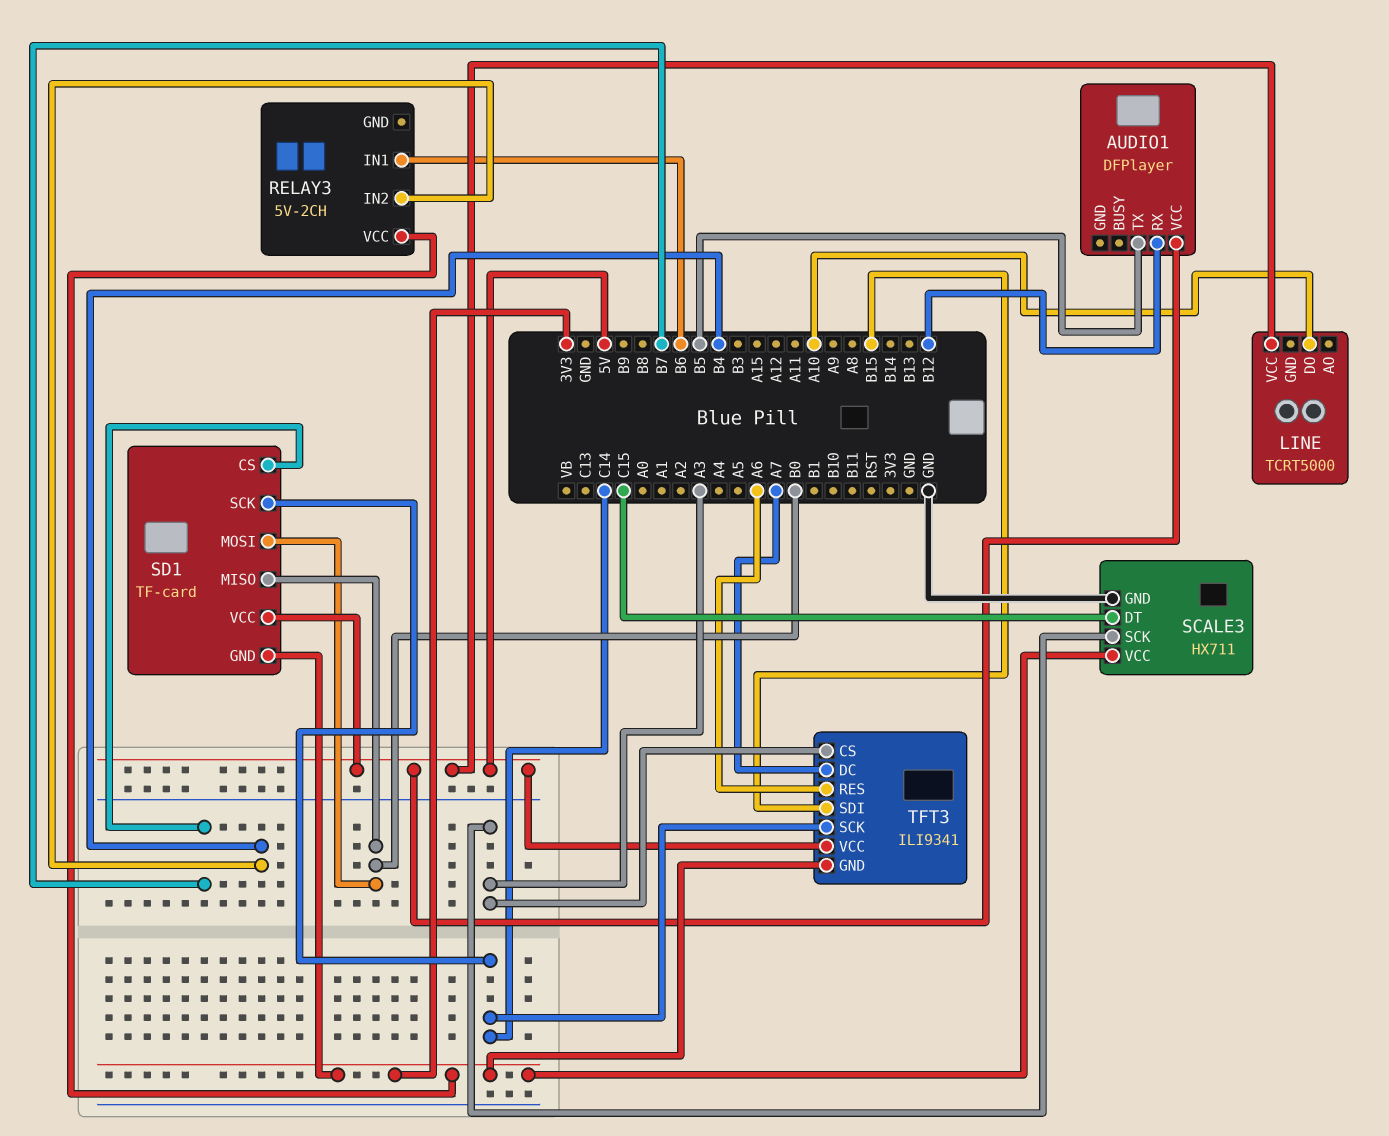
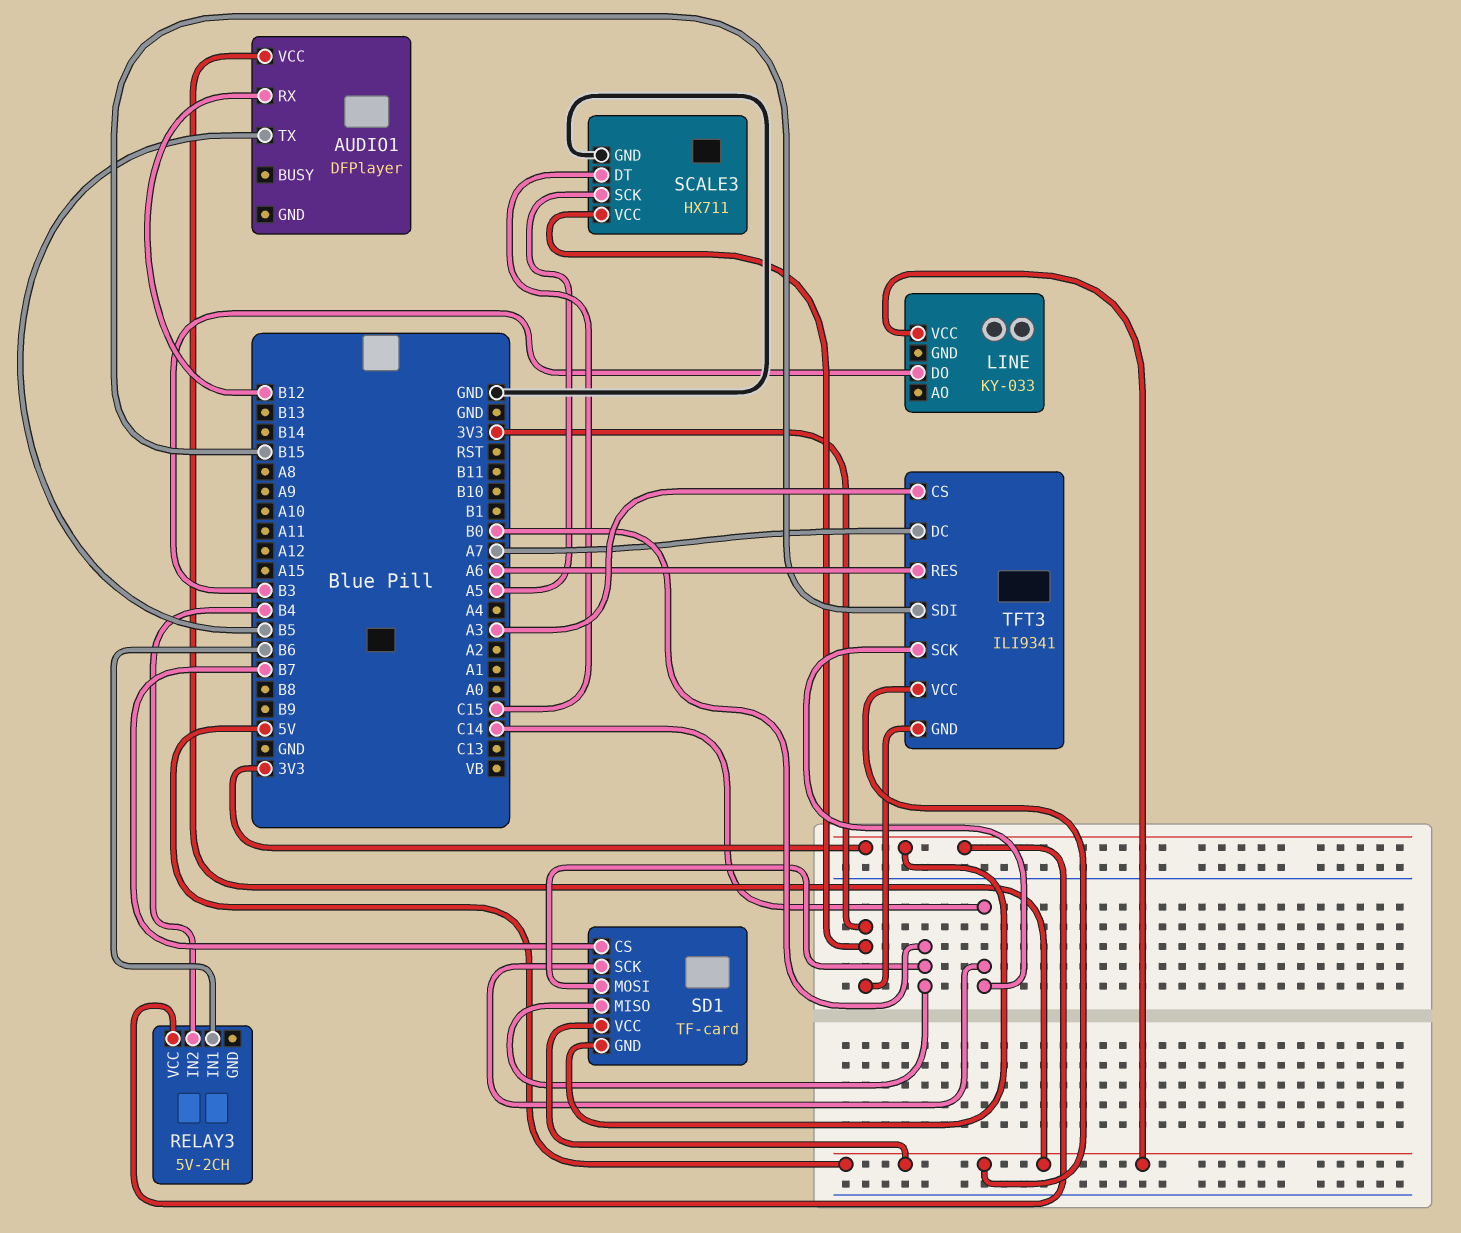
LINE: TCRT5000 -> KY-033
LINE pin DO: A10 -> B3
SCALE3 pin SCK: A3 -> A5

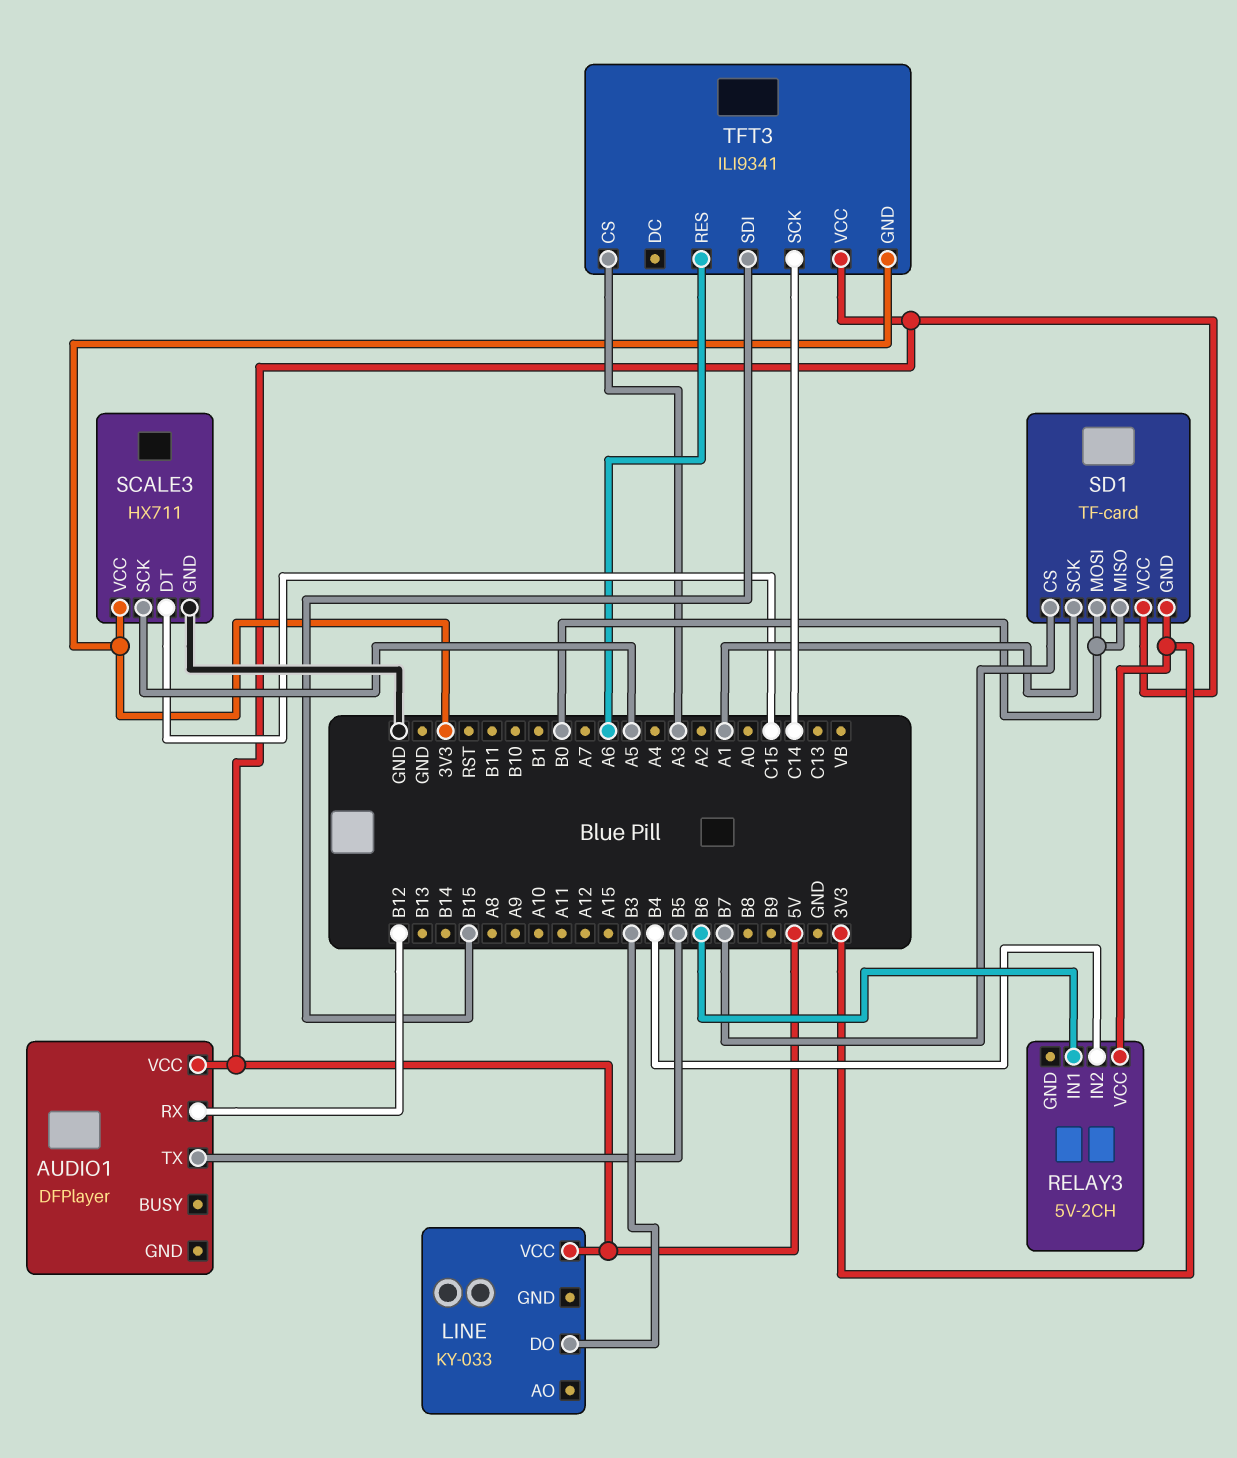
SD1 pin SCK: C14 -> A1
TFT3 pin DC: A7 -> none

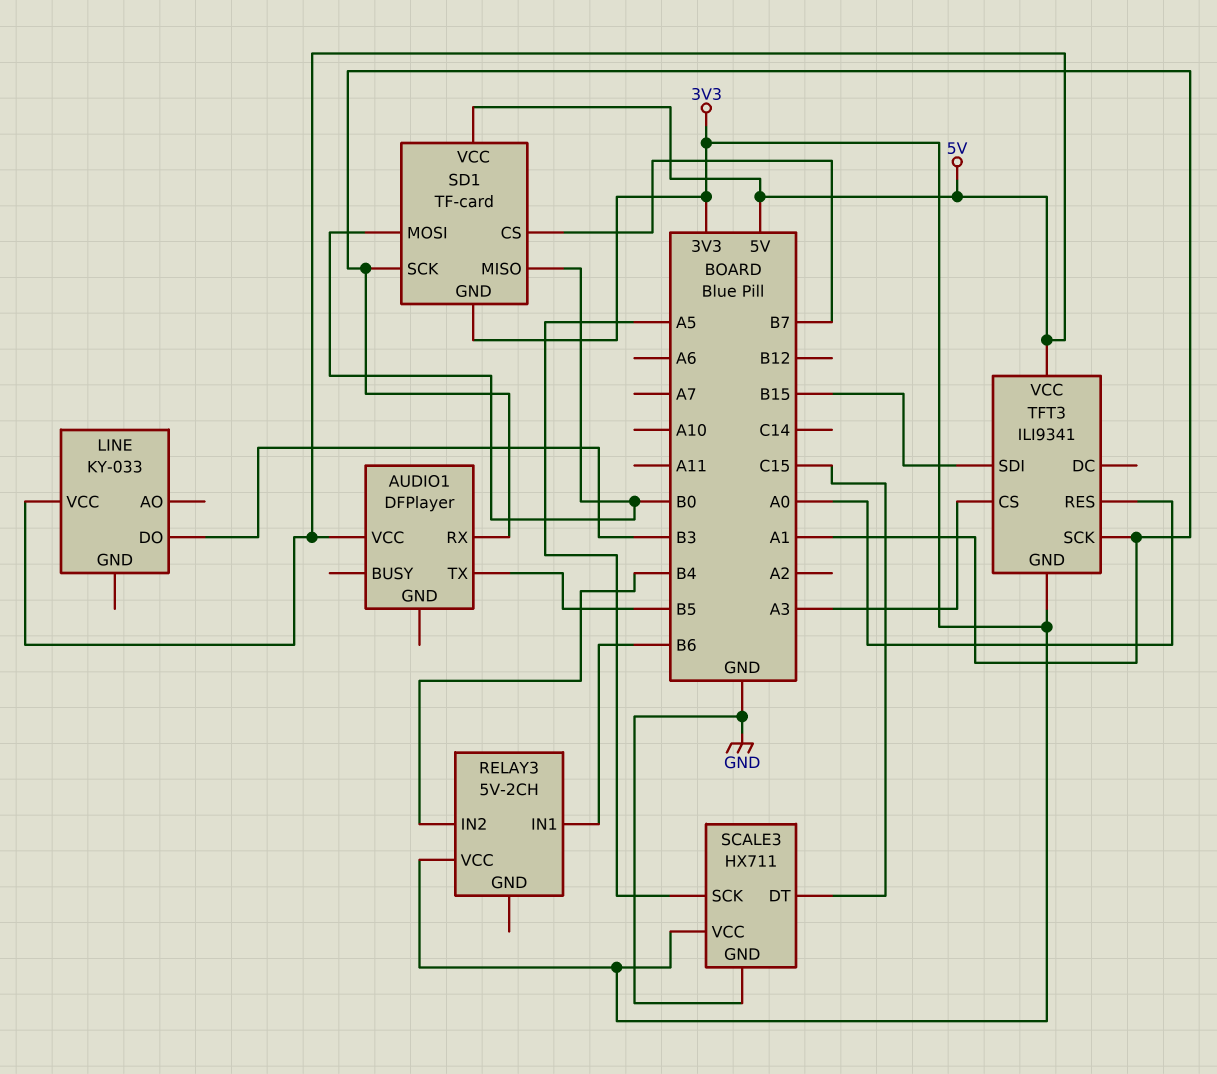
AUDIO1 pin RX: B12 -> A1
TFT3 pin RES: A6 -> A0
TFT3 pin SCK: C14 -> A1

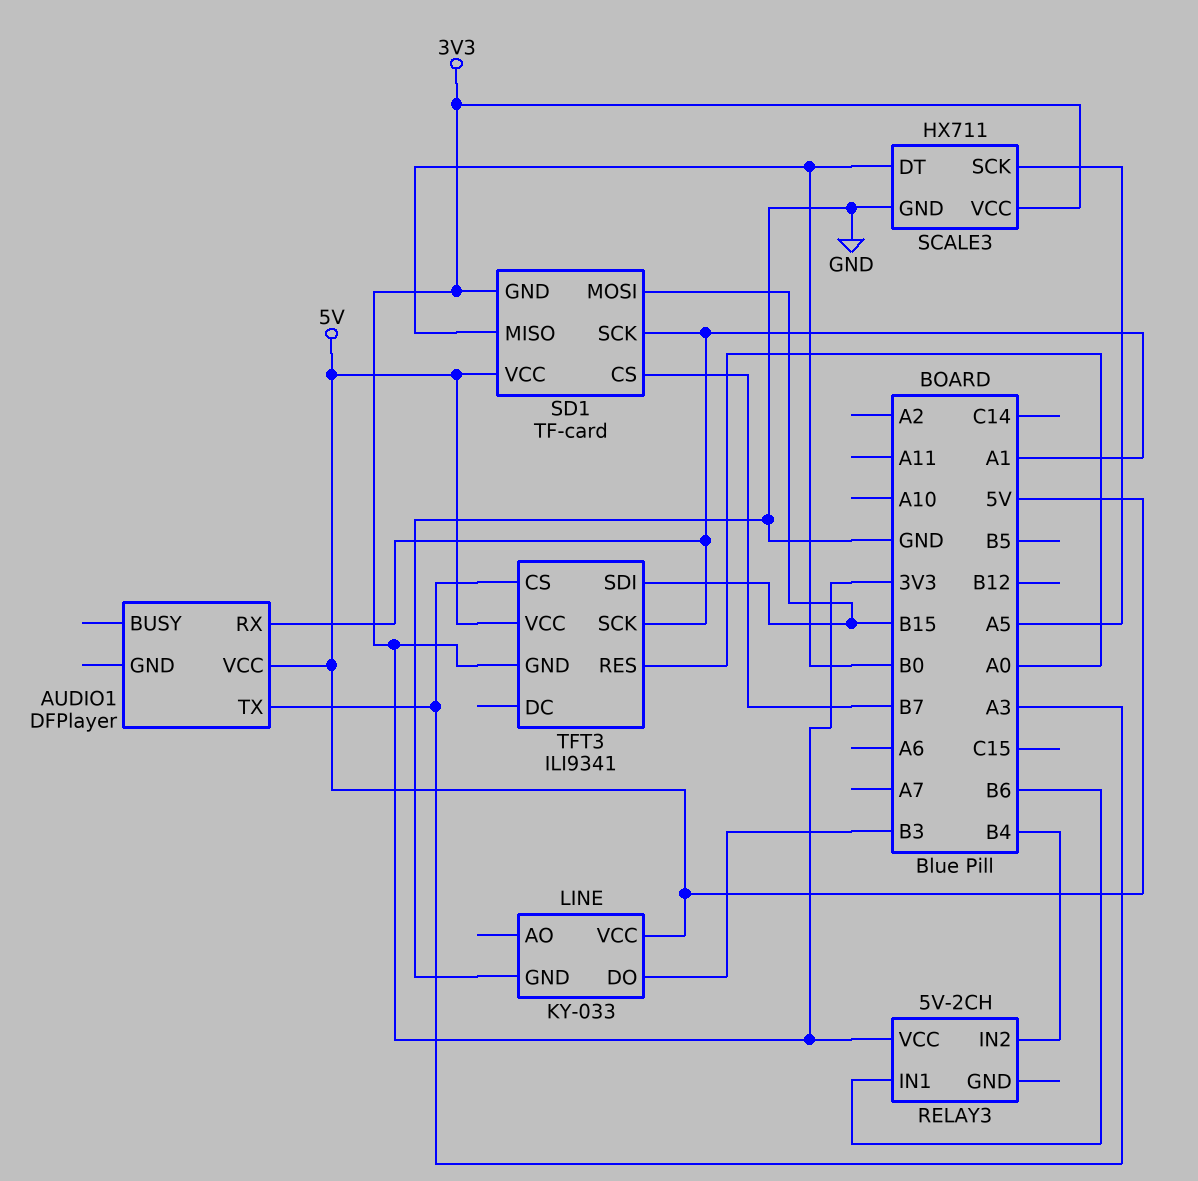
AUDIO1 pin TX: B5 -> A3
LINE pin GND: none -> GND
SCALE3 pin DT: C15 -> B0
SD1 pin MOSI: B0 -> B15

